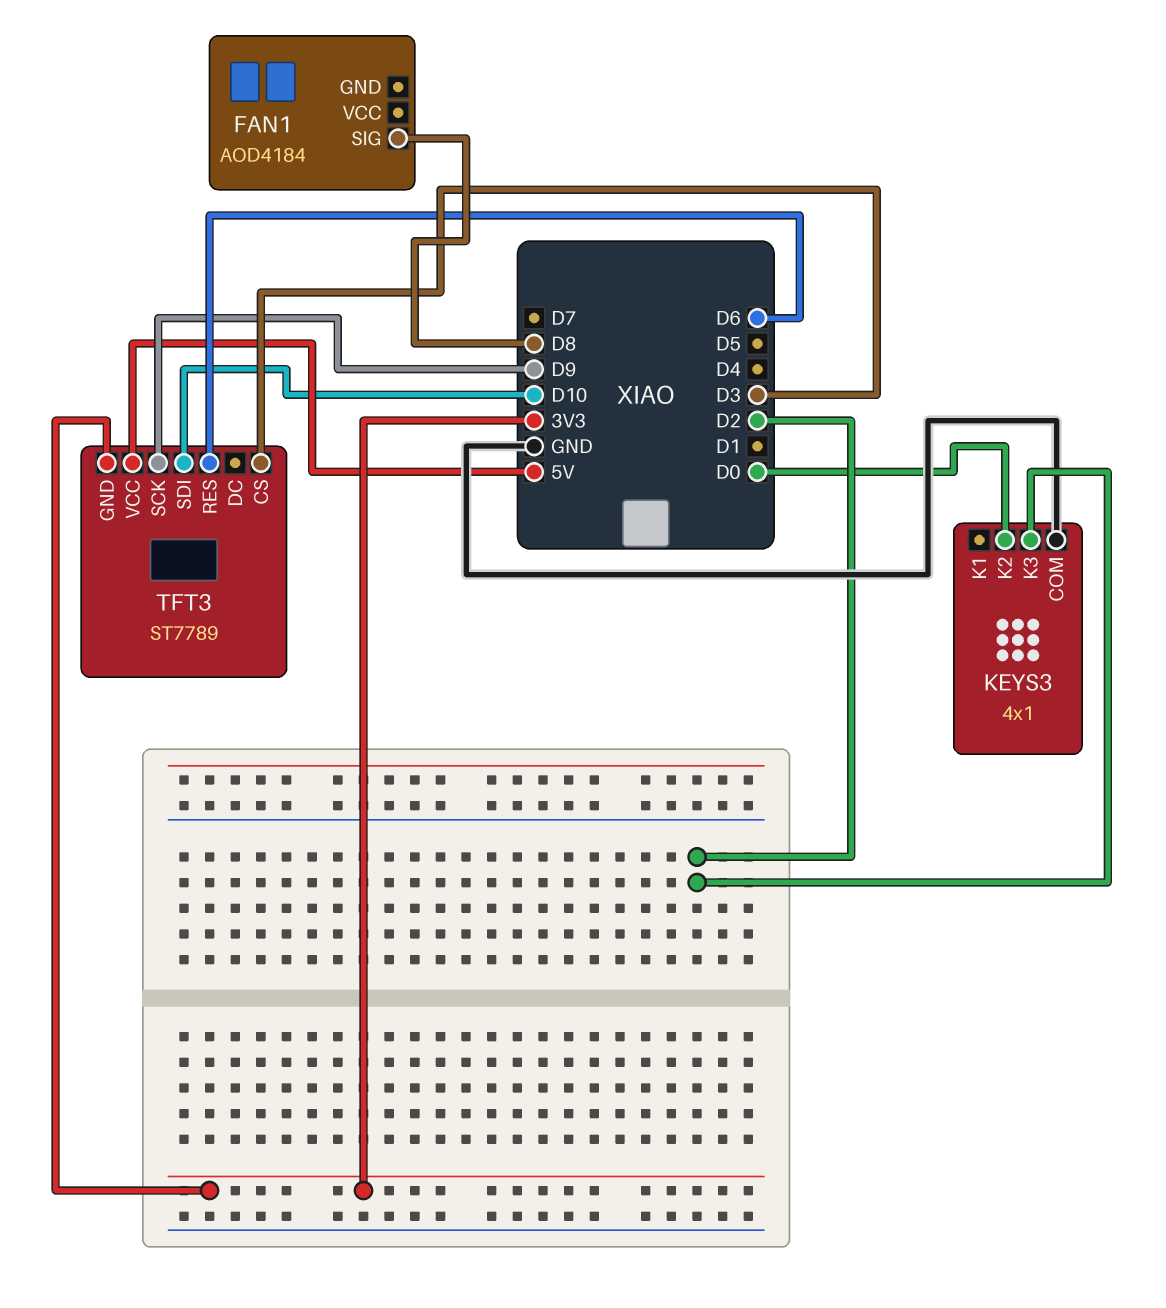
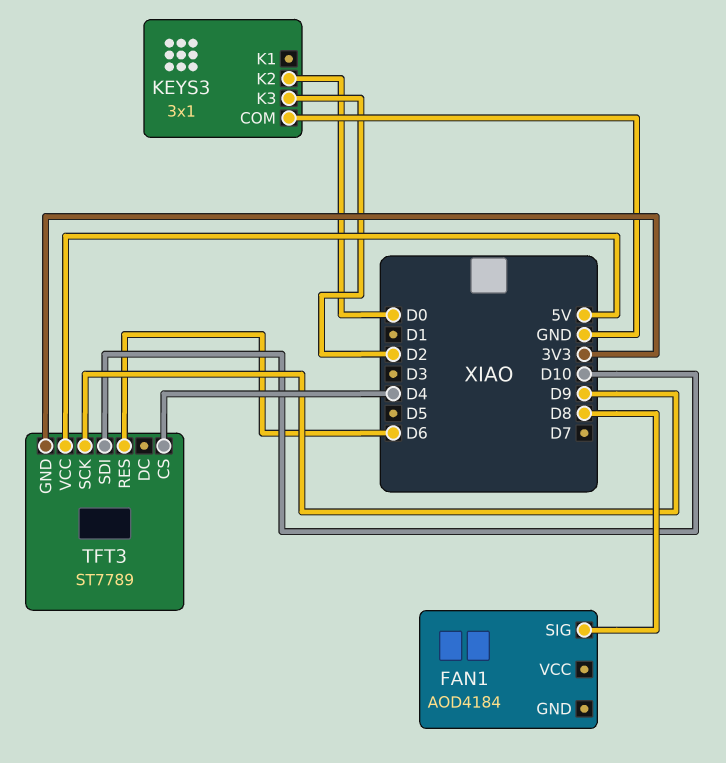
KEYS3: 4x1 -> 3x1
TFT3 pin CS: D3 -> D4

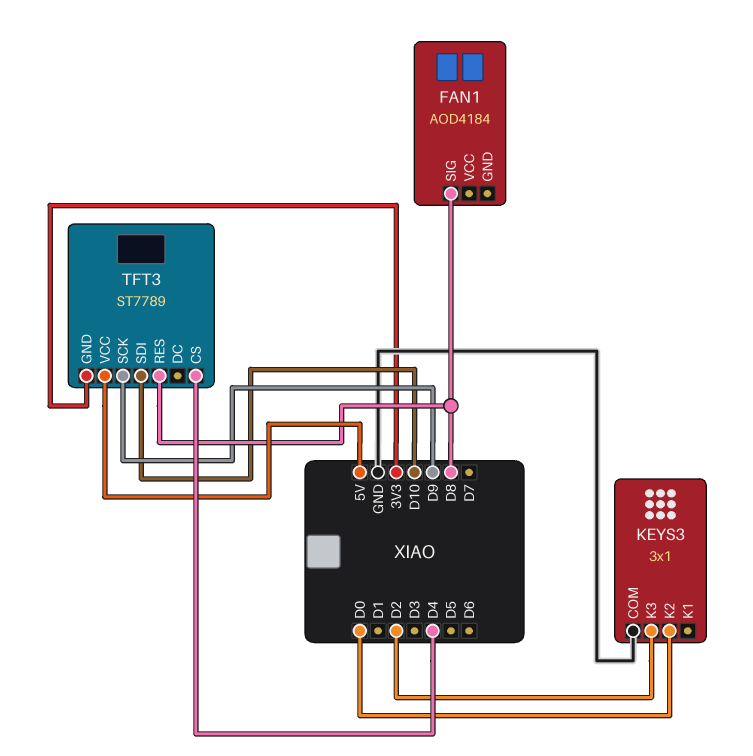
TFT3 pin RES: D6 -> D8

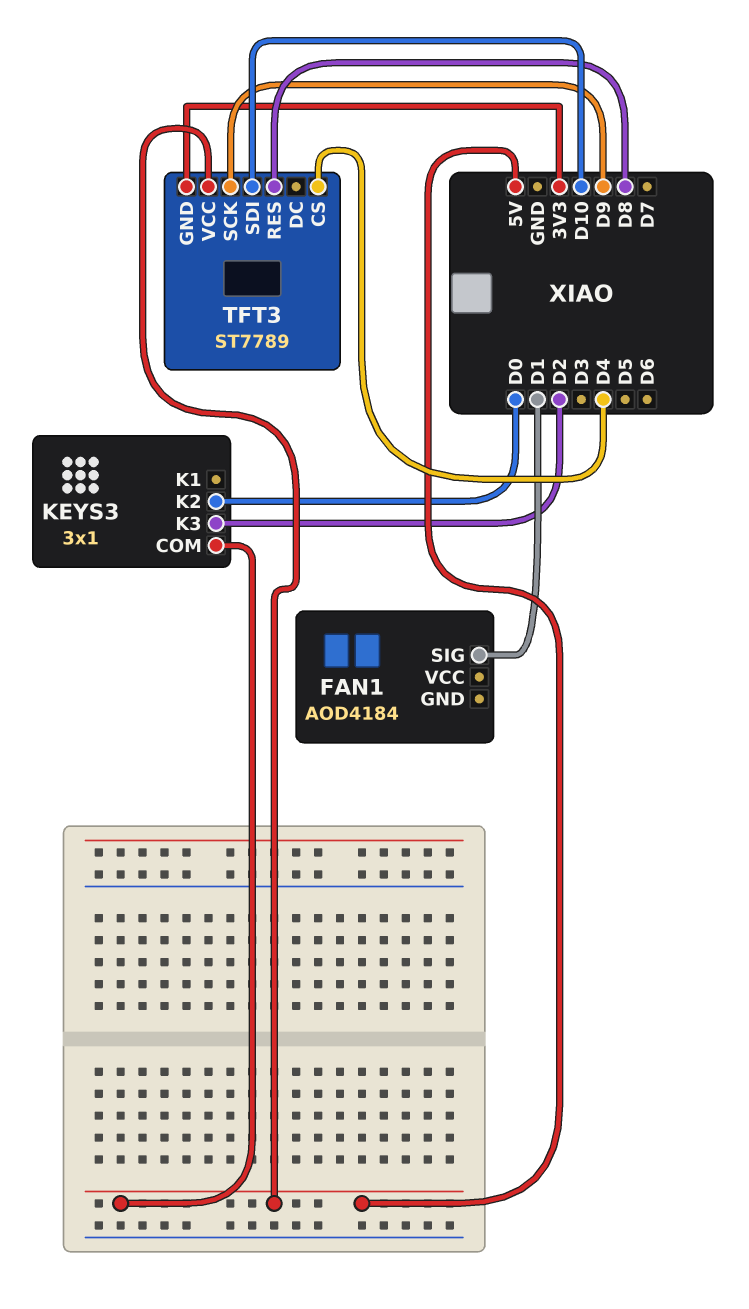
FAN1 pin SIG: D8 -> D1
KEYS3 pin COM: GND -> 5V

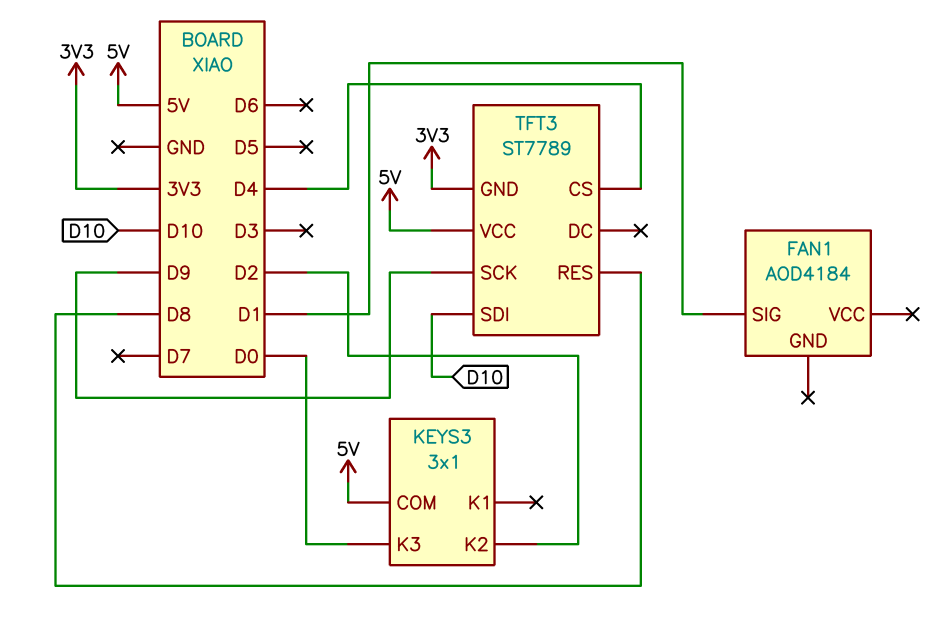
KEYS3 pin K2: D0 -> D2
KEYS3 pin K3: D2 -> D0

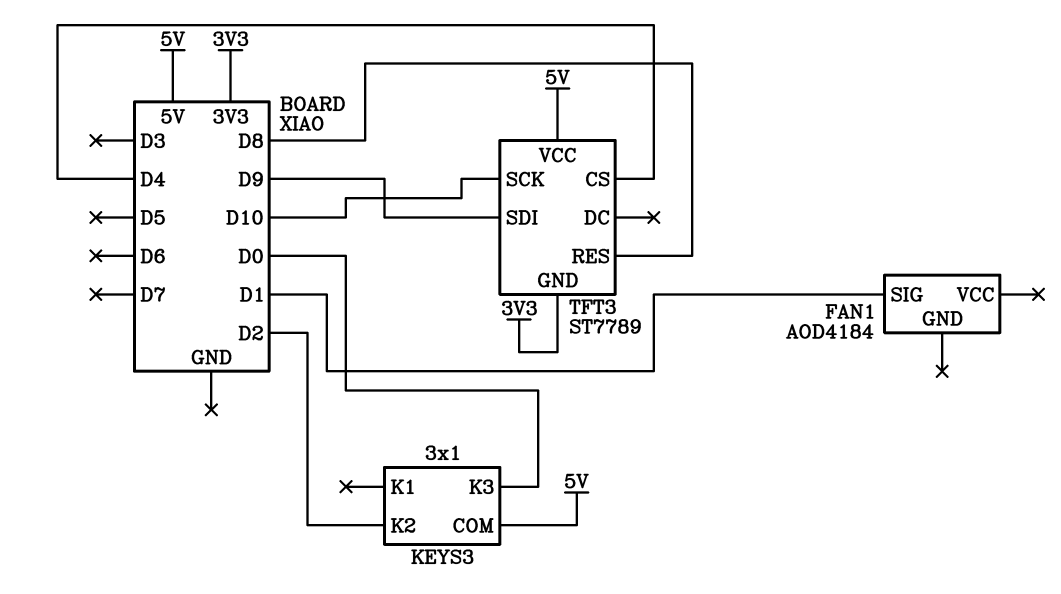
TFT3 pin SCK: D9 -> D10
TFT3 pin SDI: D10 -> D9

